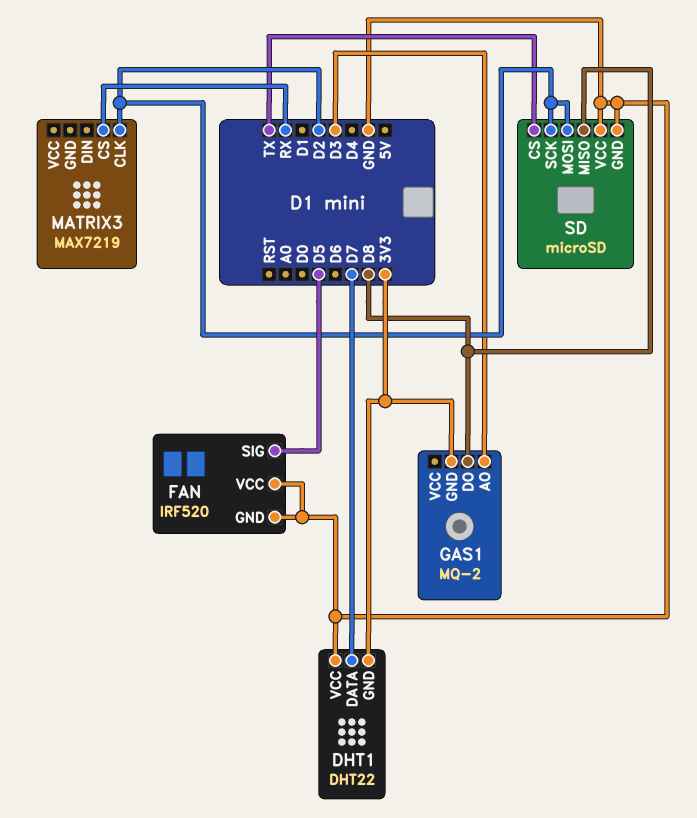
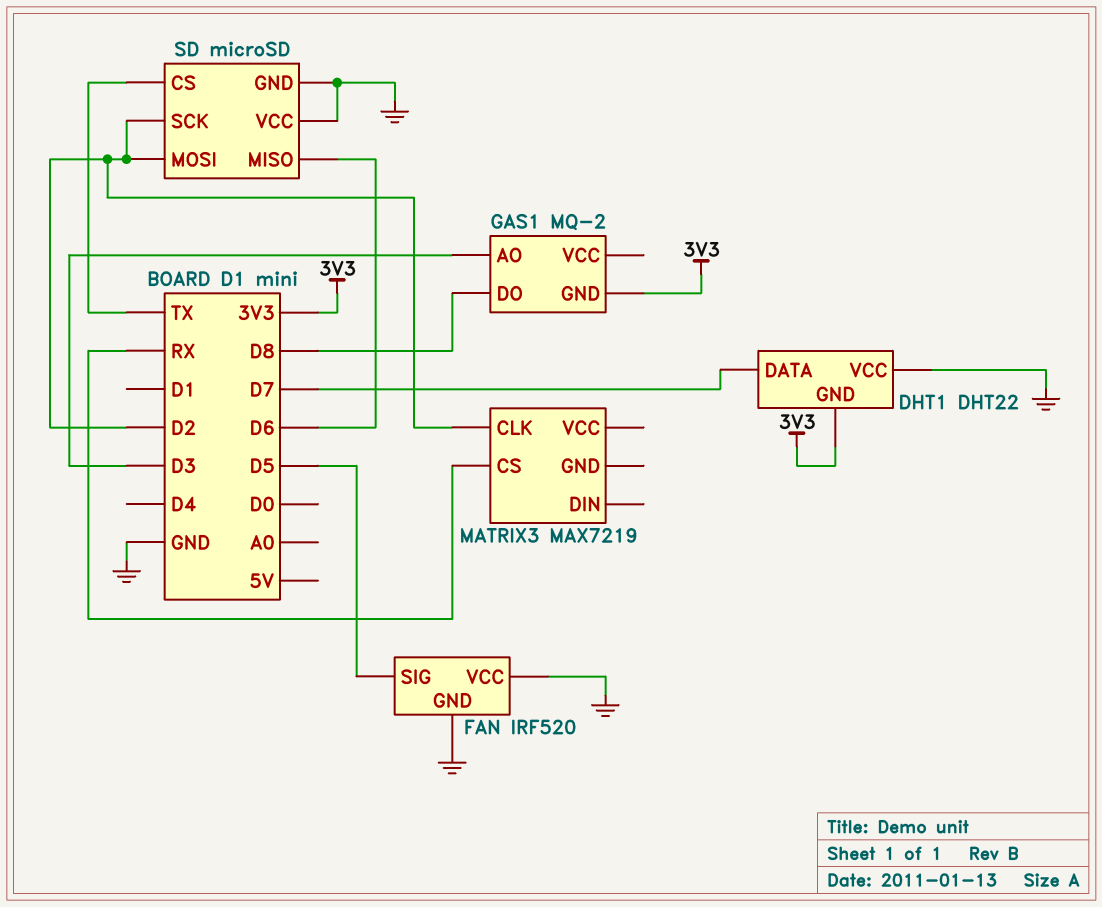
SD pin MISO: D8 -> D6

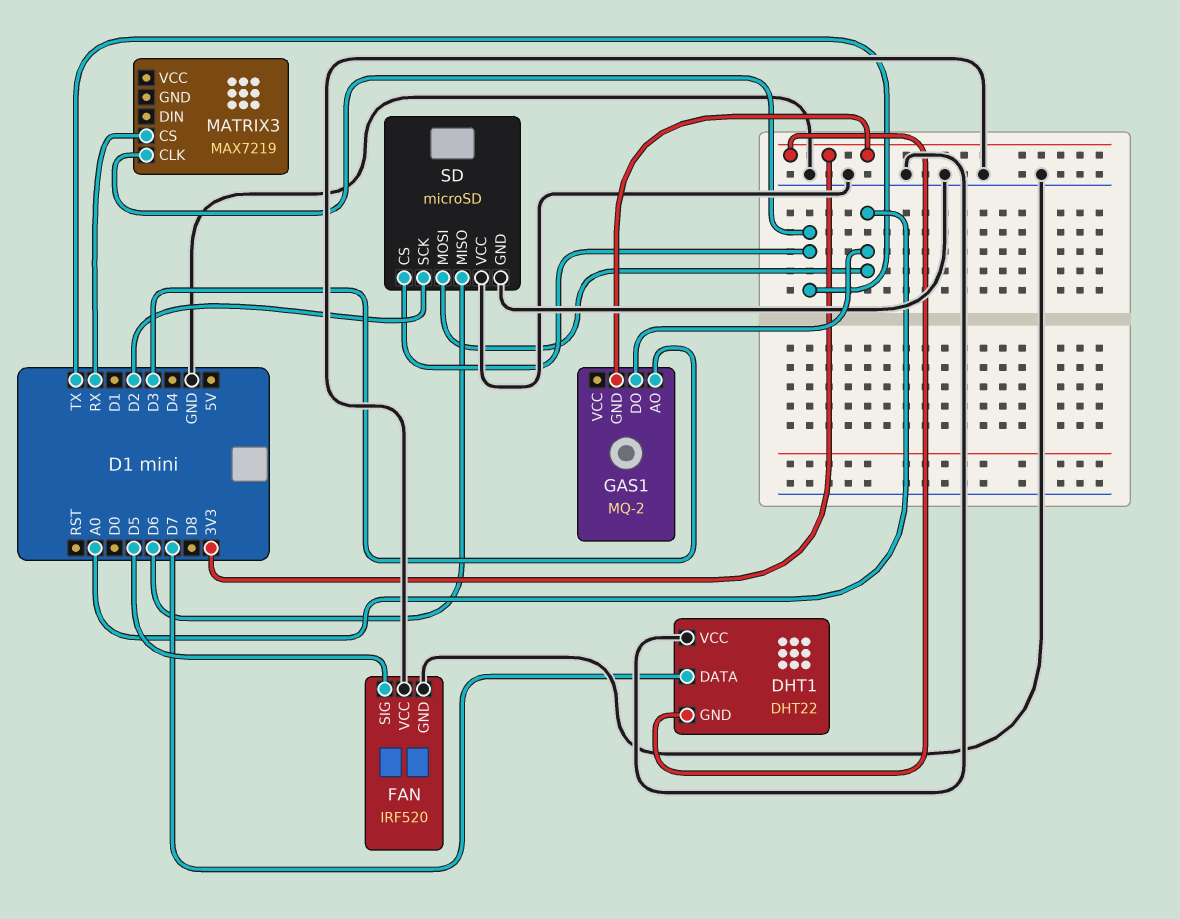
GAS1 pin DO: D8 -> A0
MATRIX3 pin CLK: D2 -> TX
SD pin MOSI: D2 -> A0

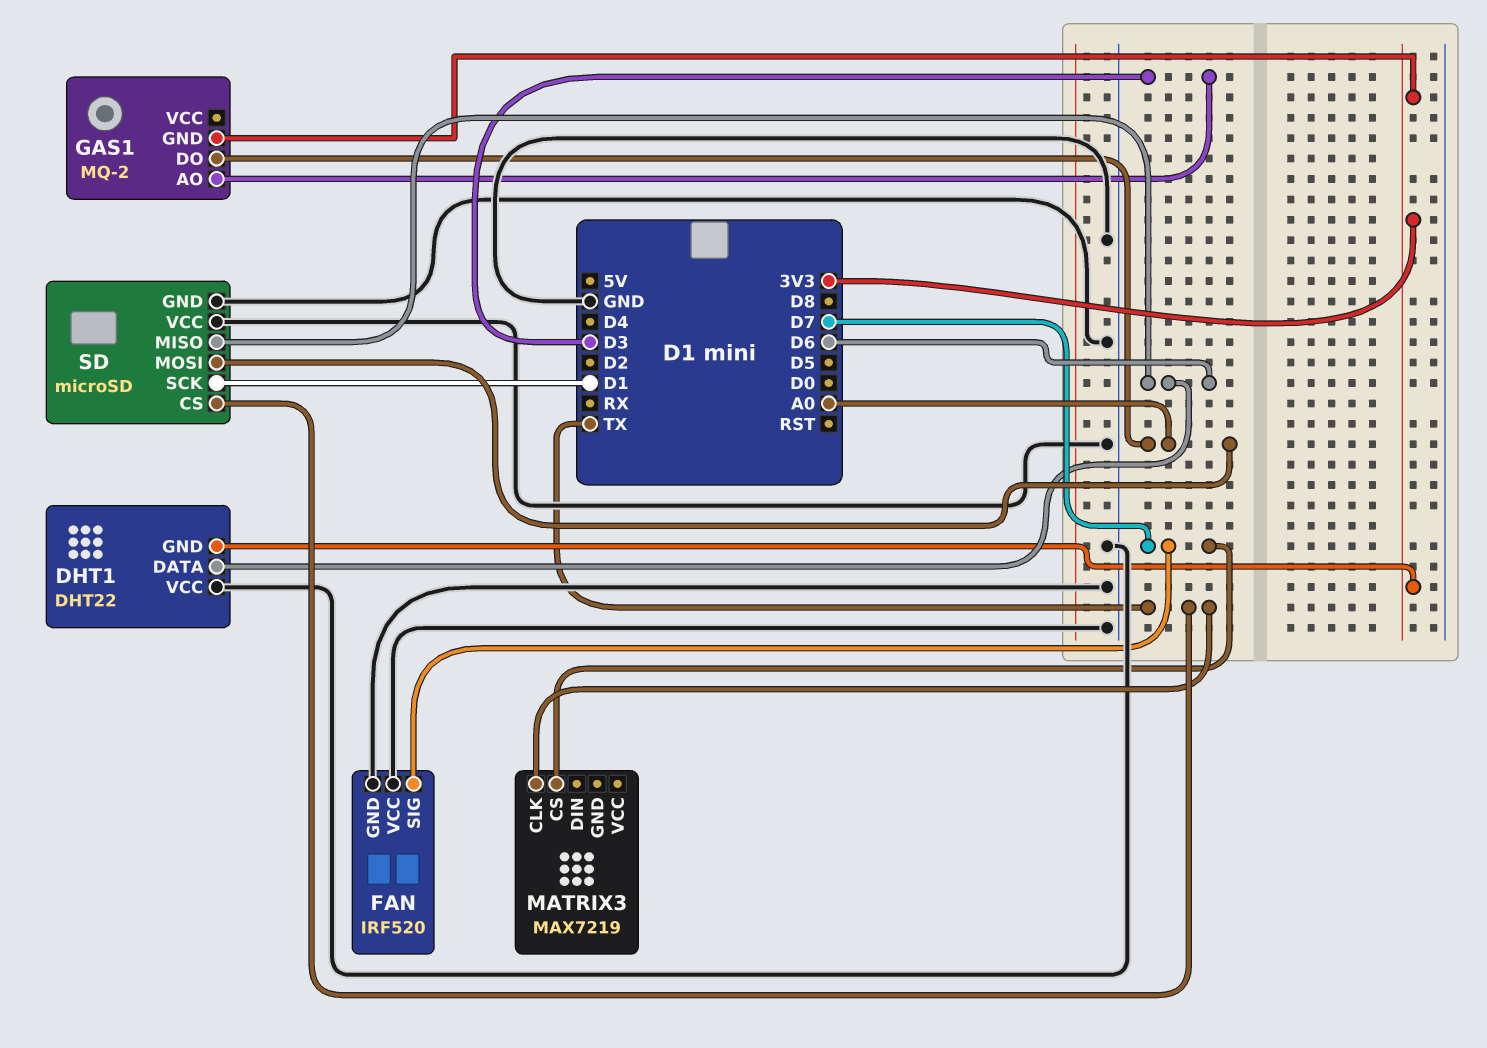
DHT1 pin DATA: D7 -> D6
FAN pin SIG: D5 -> D7
MATRIX3 pin CS: RX -> D7
SD pin SCK: D2 -> D1

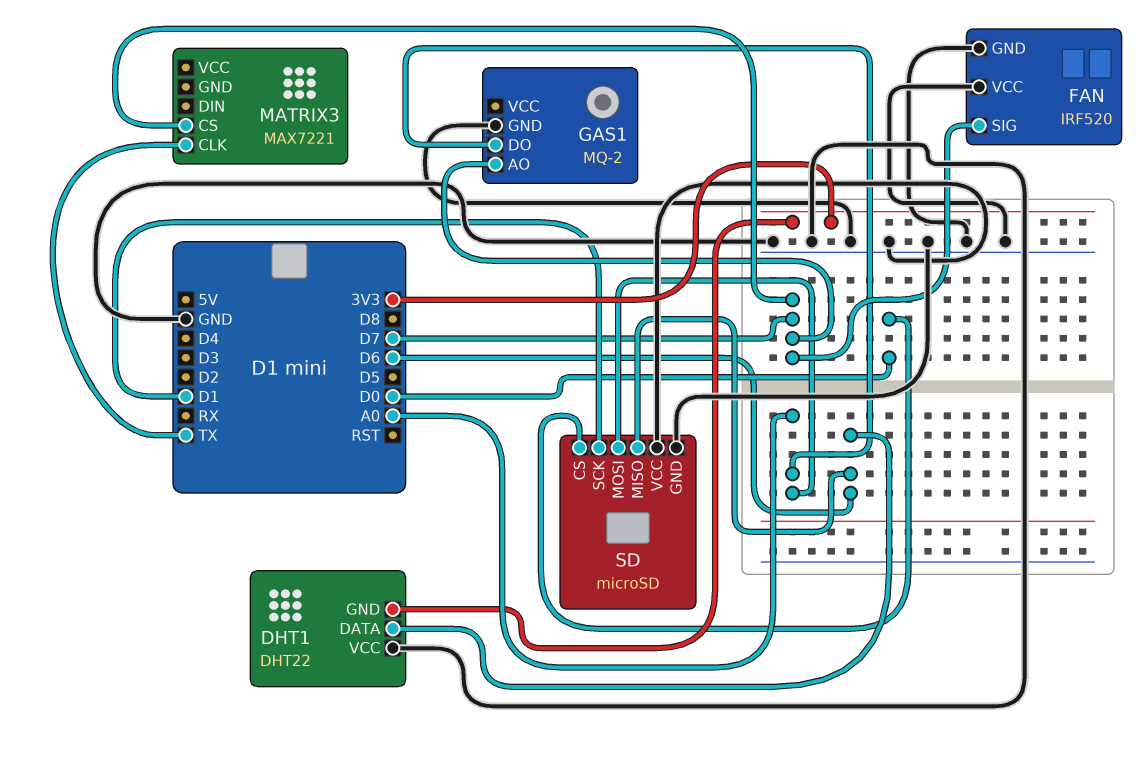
GAS1 pin AO: D3 -> D7
GAS1 pin GND: 3V3 -> GND
MATRIX3: MAX7219 -> MAX7221
SD pin CS: TX -> D0

